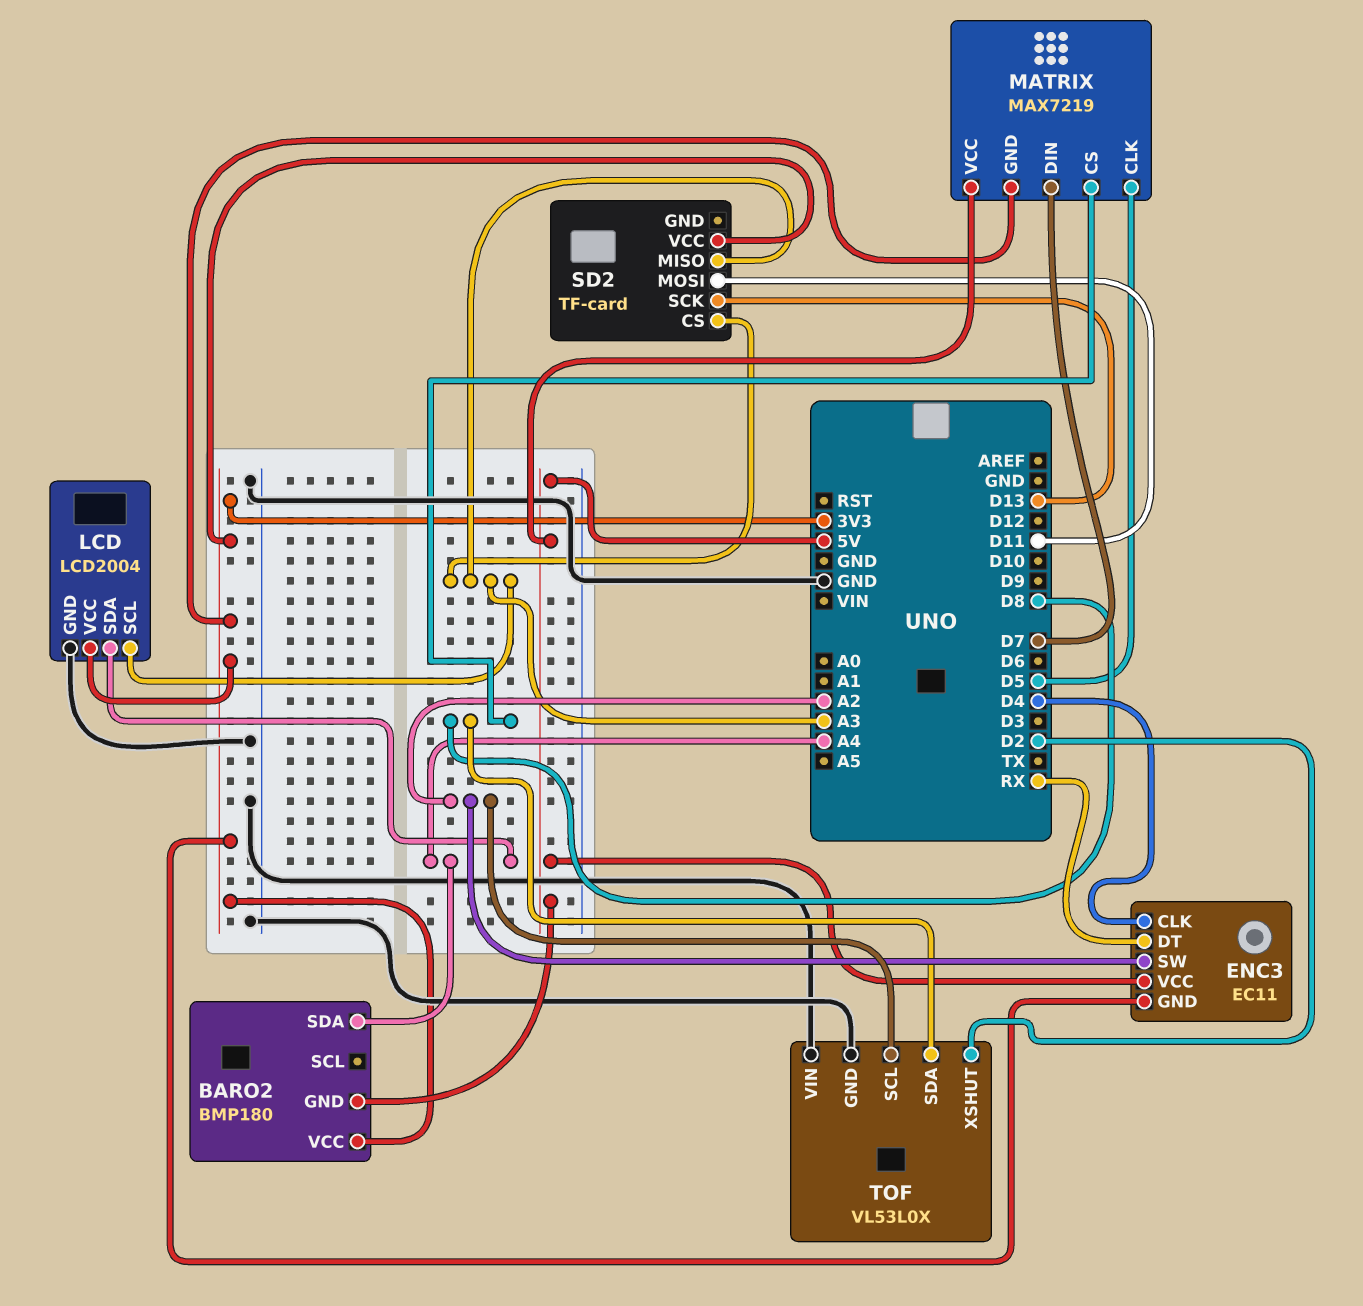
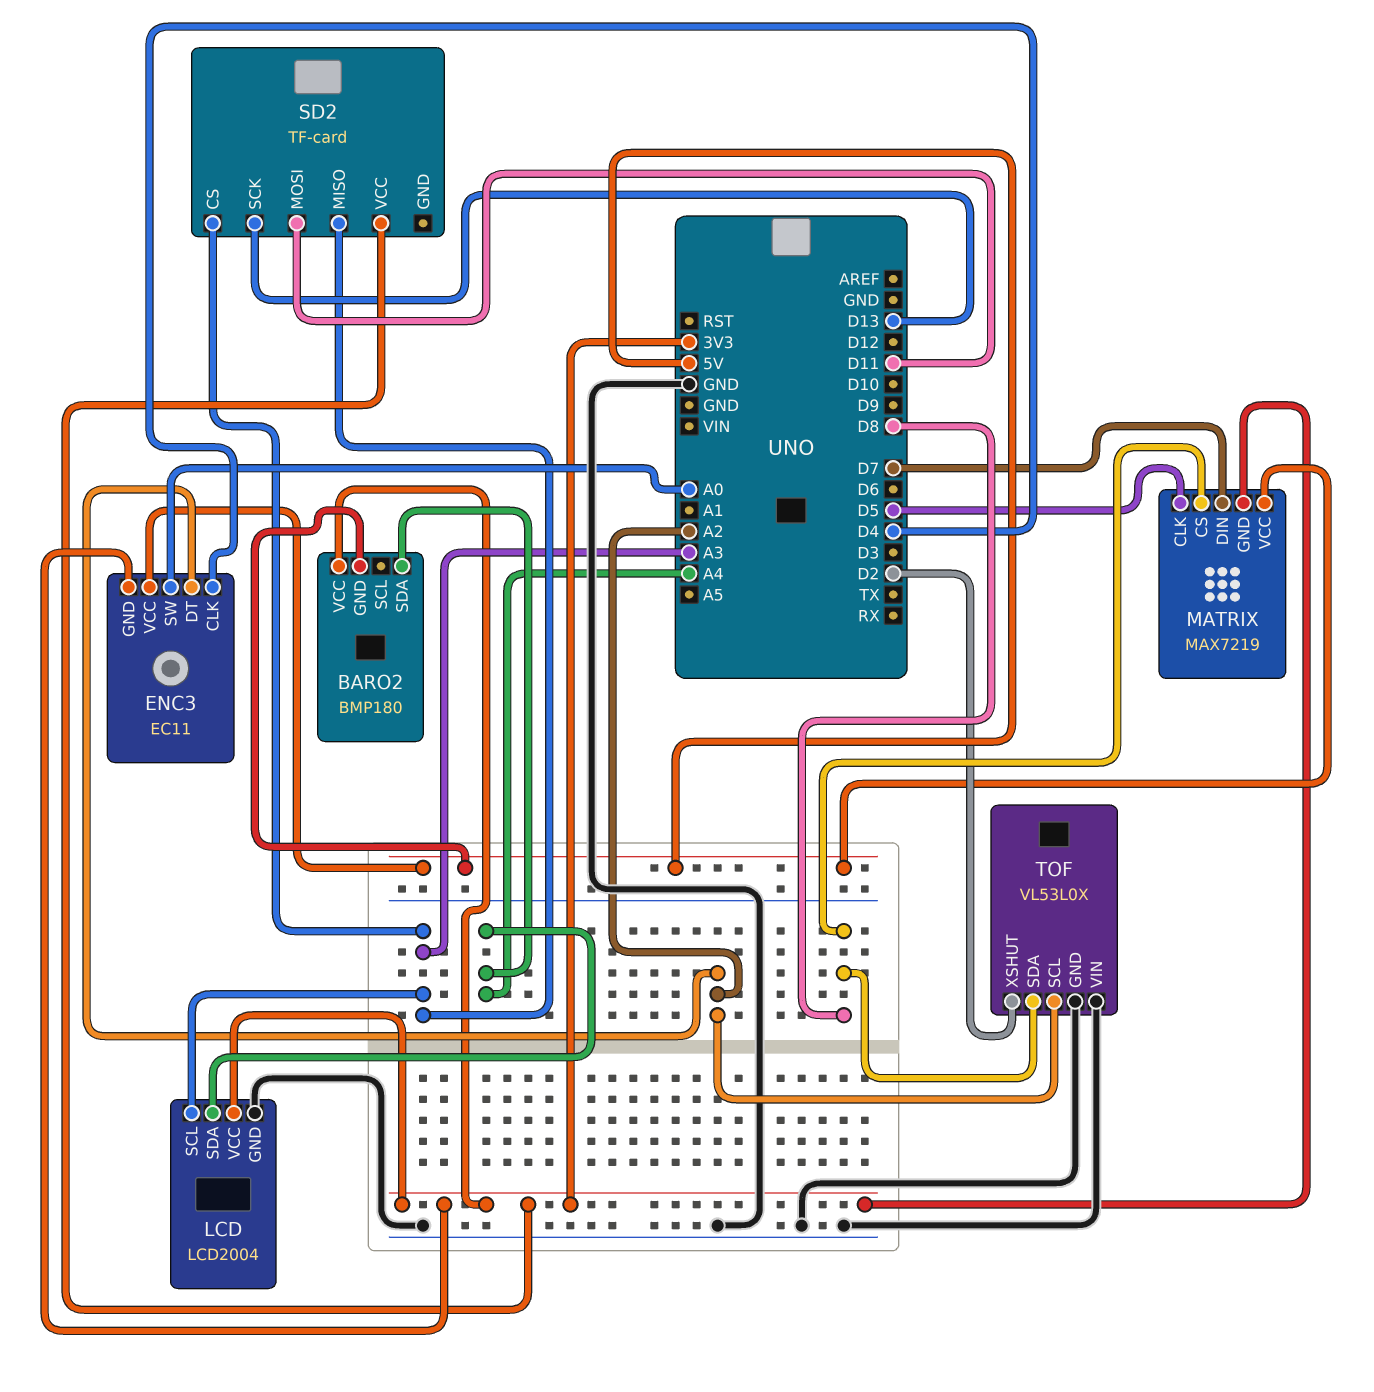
ENC3 pin DT: RX -> A2
ENC3 pin SW: A2 -> A0

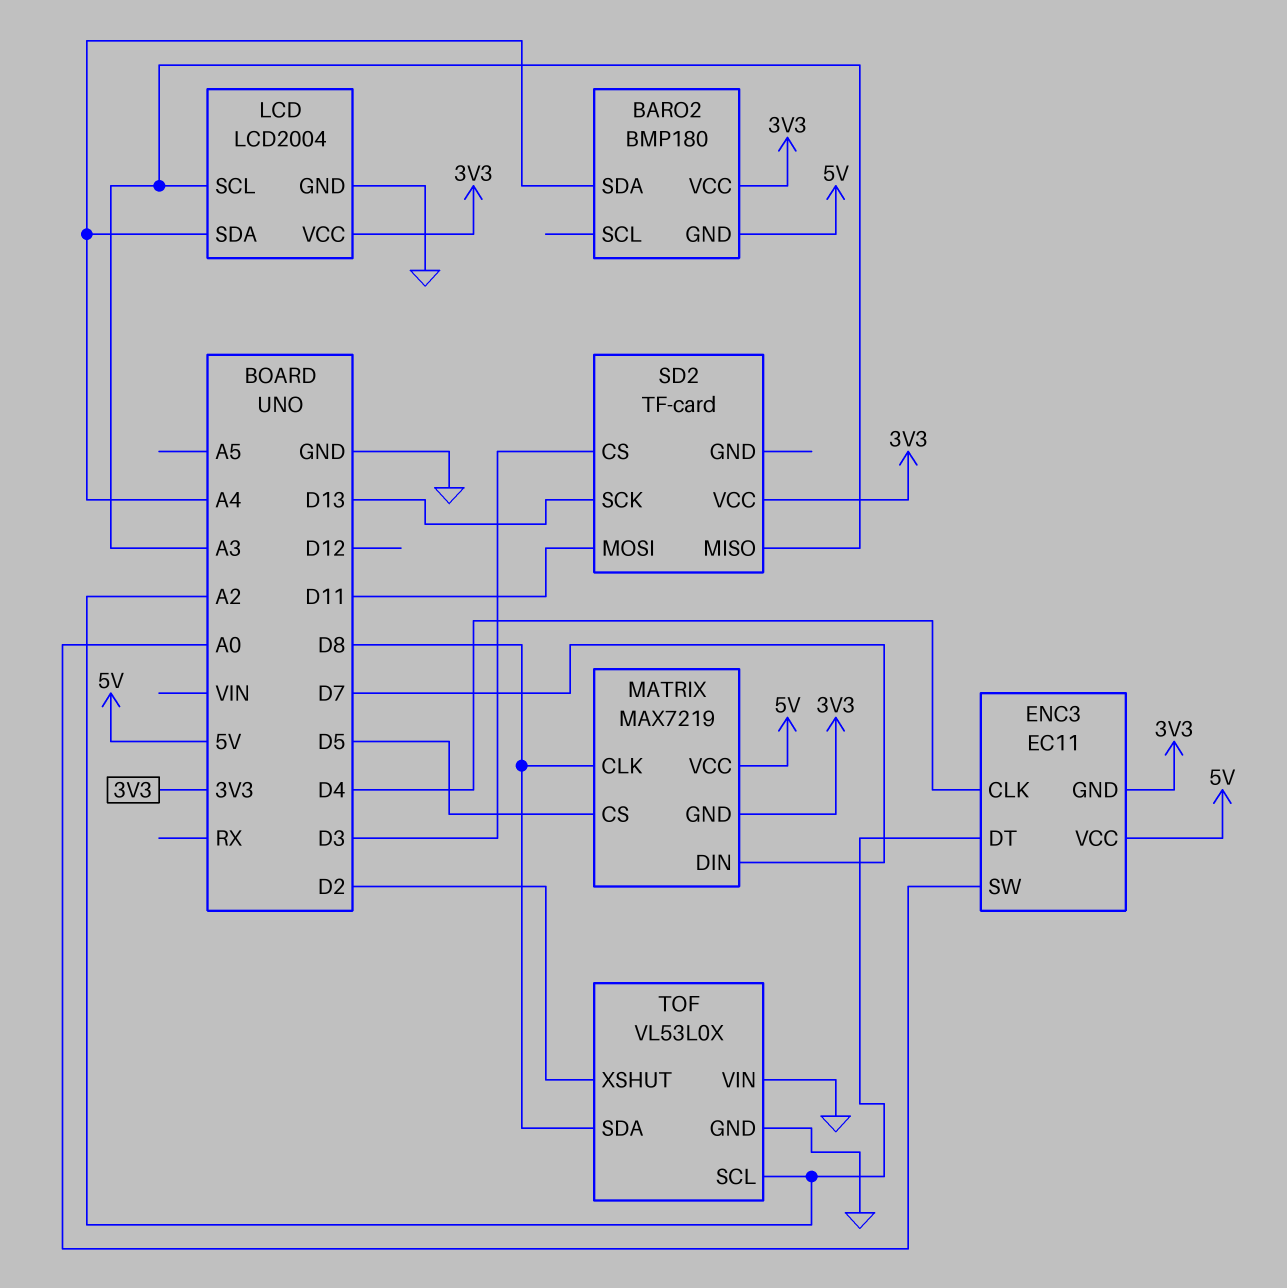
MATRIX pin CLK: D5 -> D8
MATRIX pin CS: D8 -> D5
SD2 pin CS: A3 -> D3

